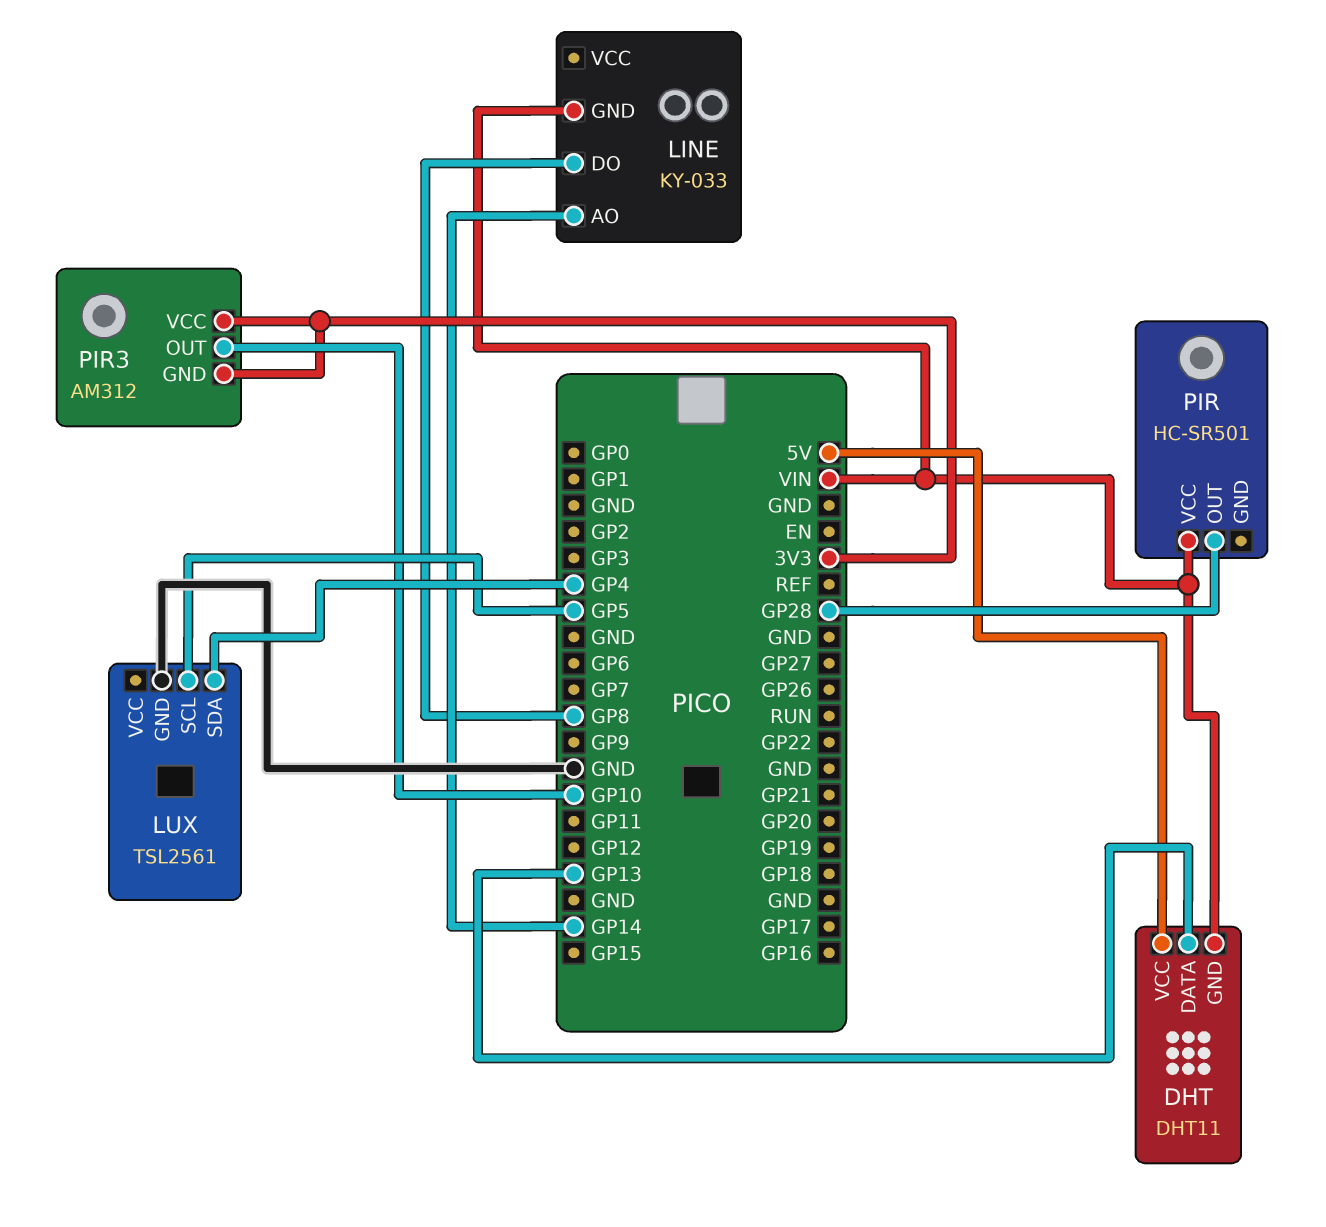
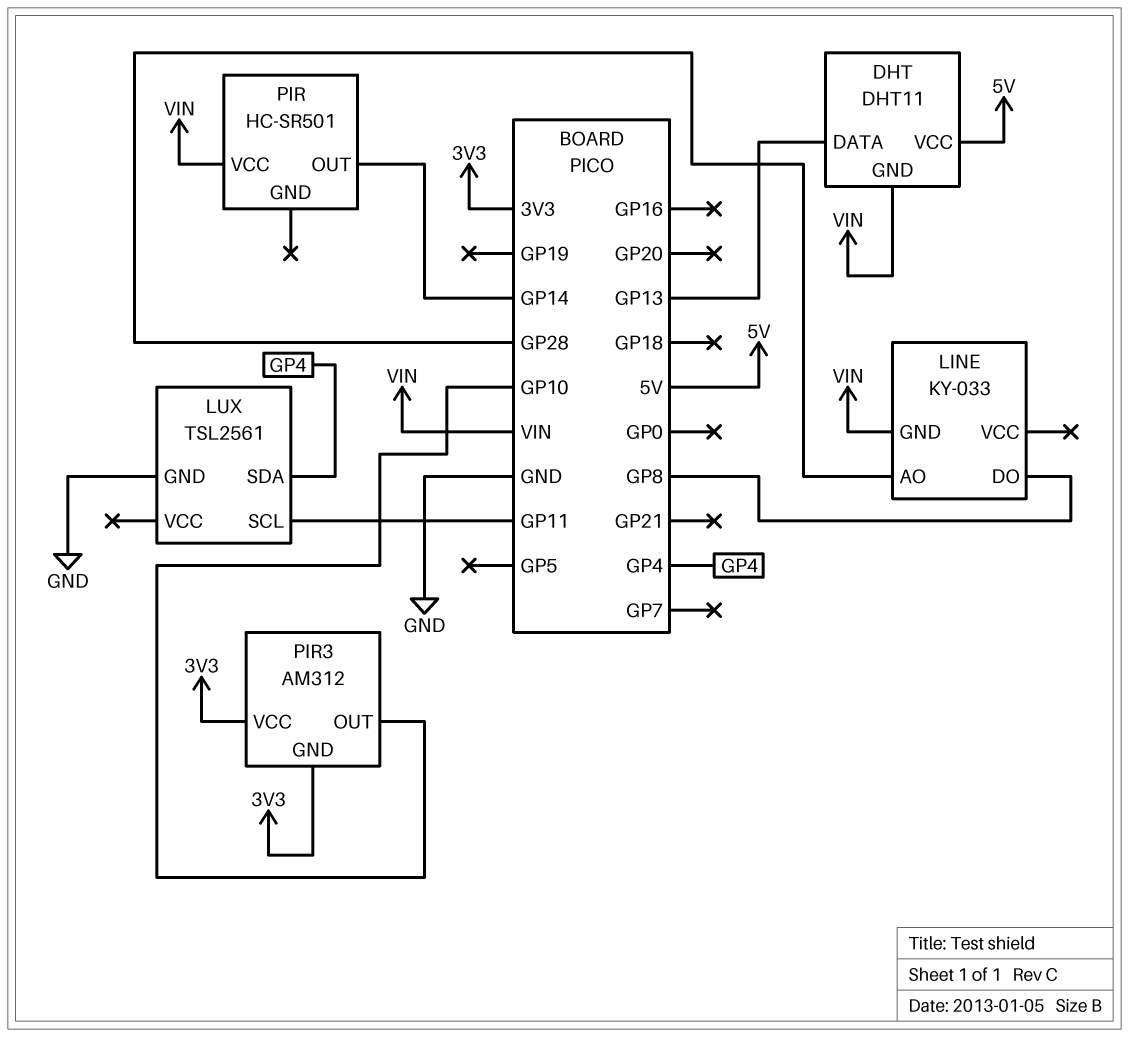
LINE pin AO: GP14 -> GP28
LUX pin SCL: GP5 -> GP11
PIR pin OUT: GP28 -> GP14

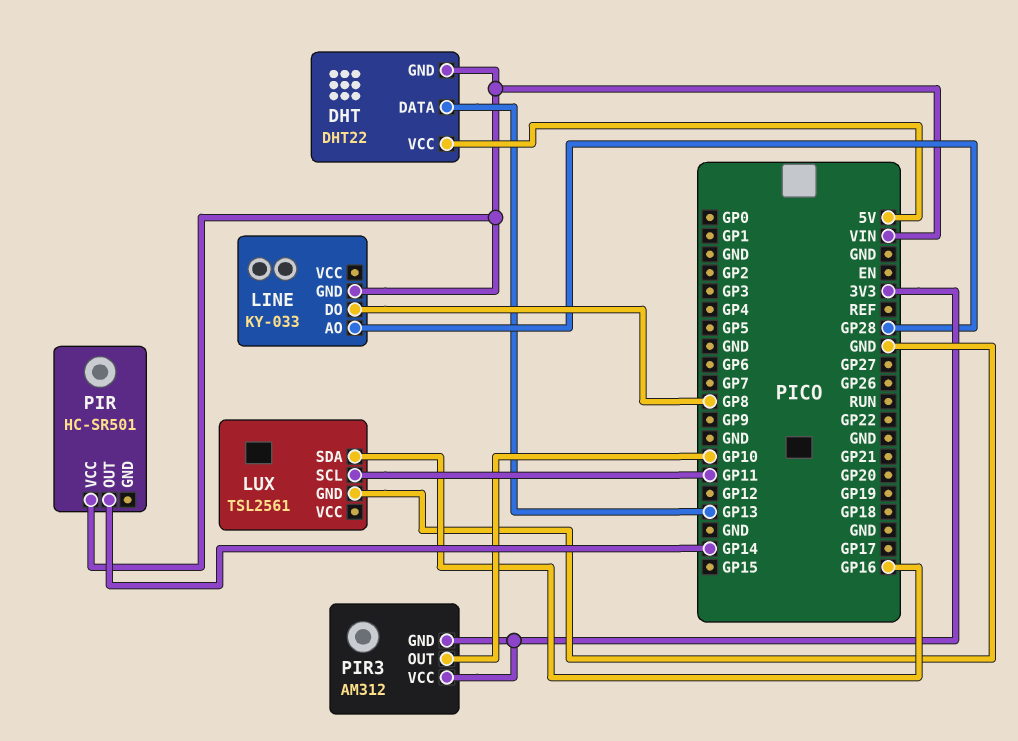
DHT: DHT11 -> DHT22
LUX pin SDA: GP4 -> GP16

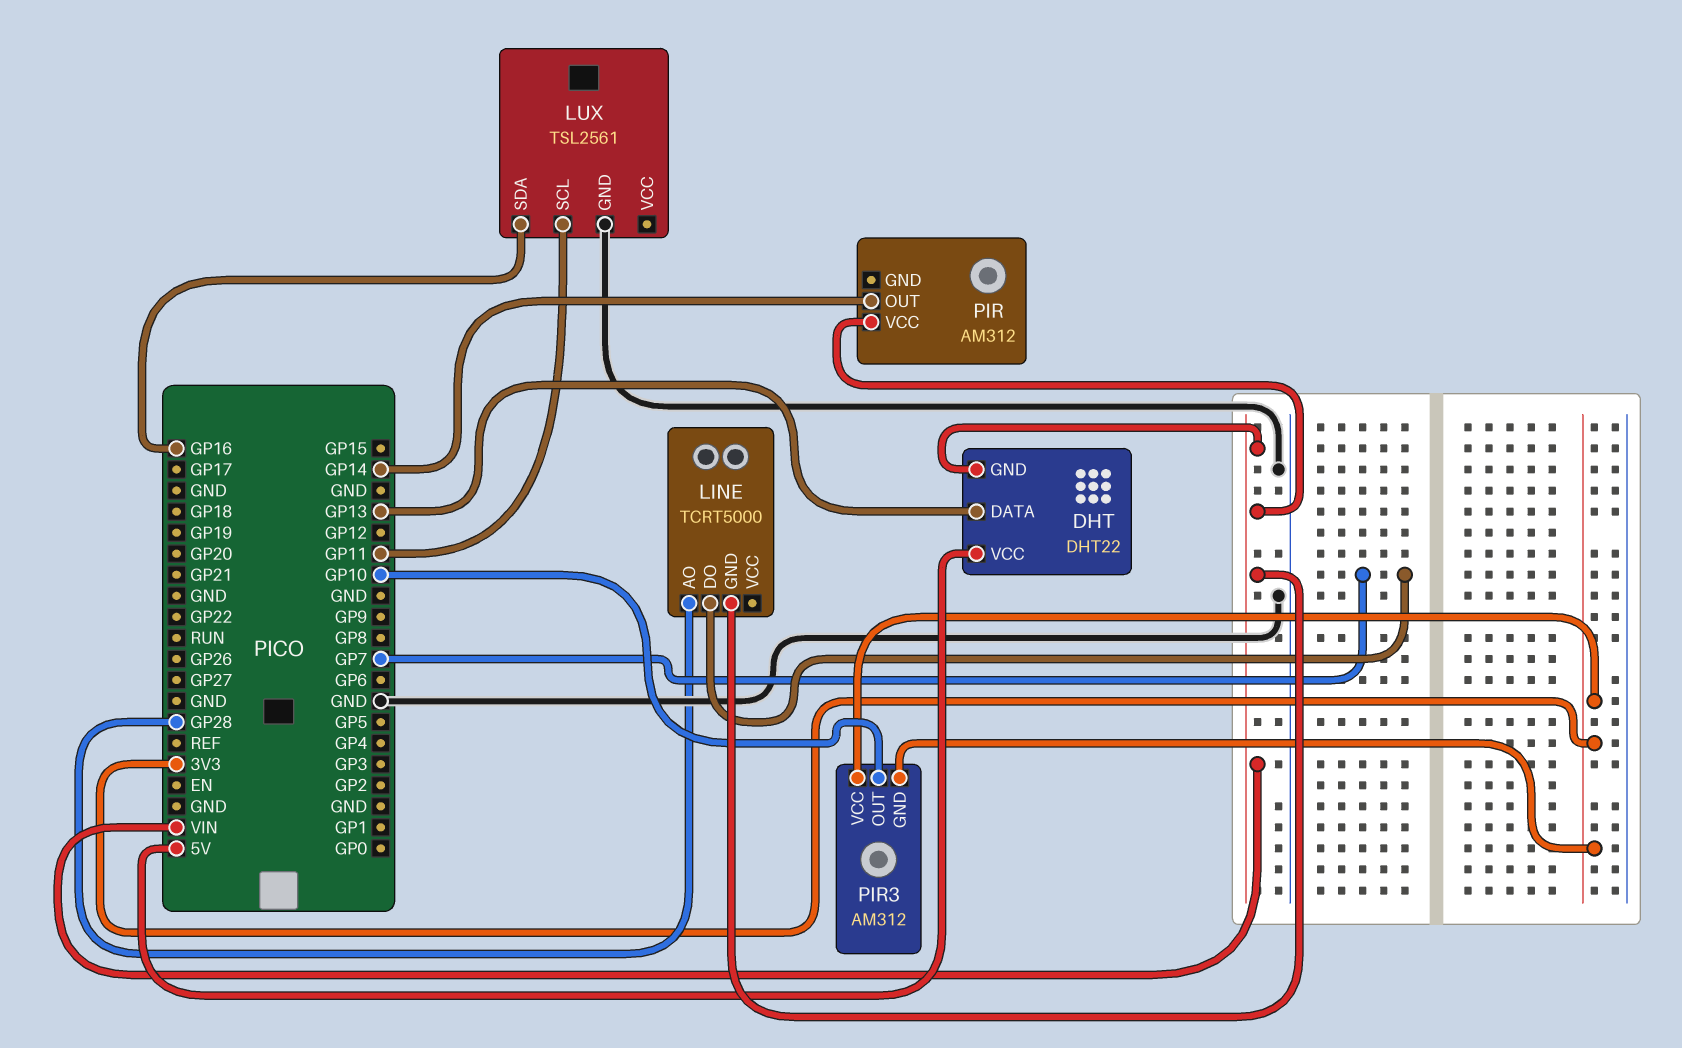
LINE: KY-033 -> TCRT5000
LINE pin DO: GP8 -> GP7
PIR: HC-SR501 -> AM312

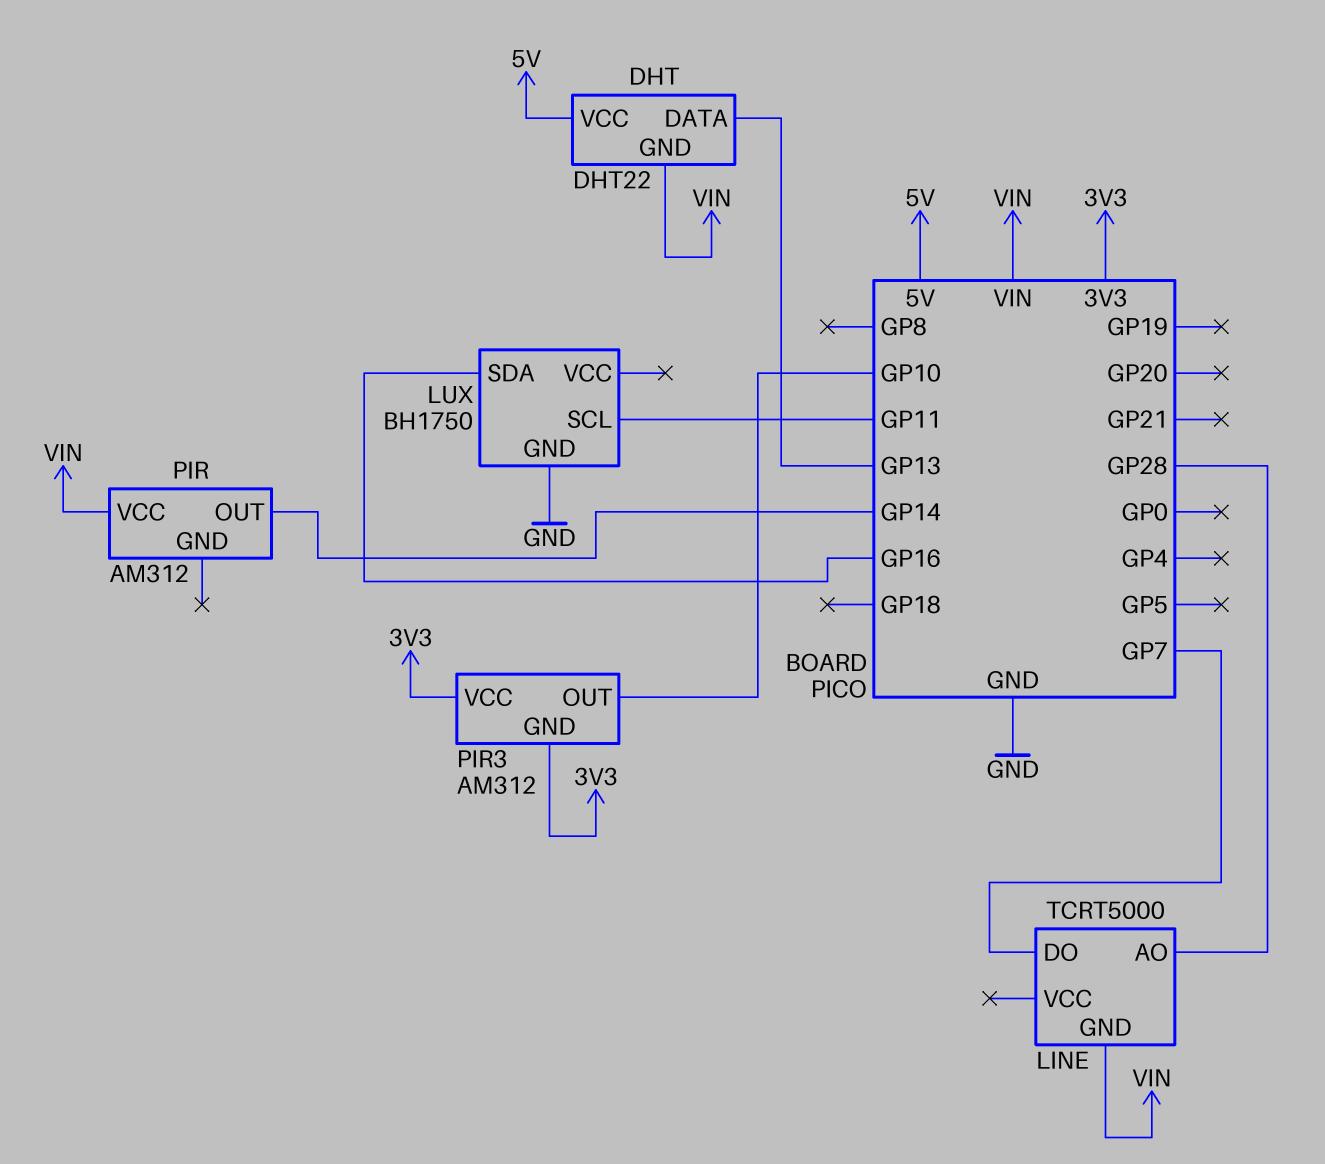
LUX: TSL2561 -> BH1750

